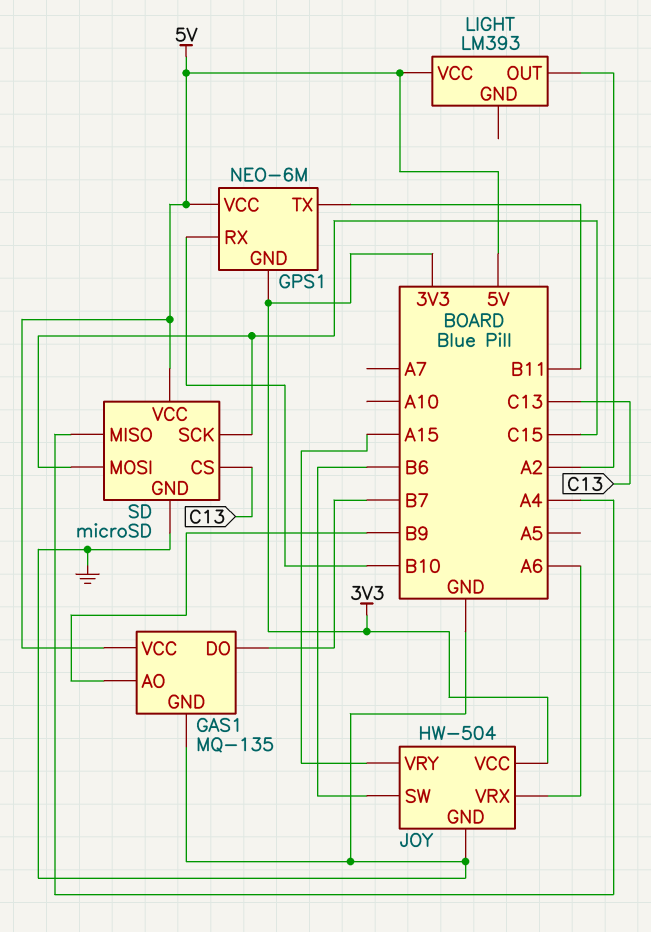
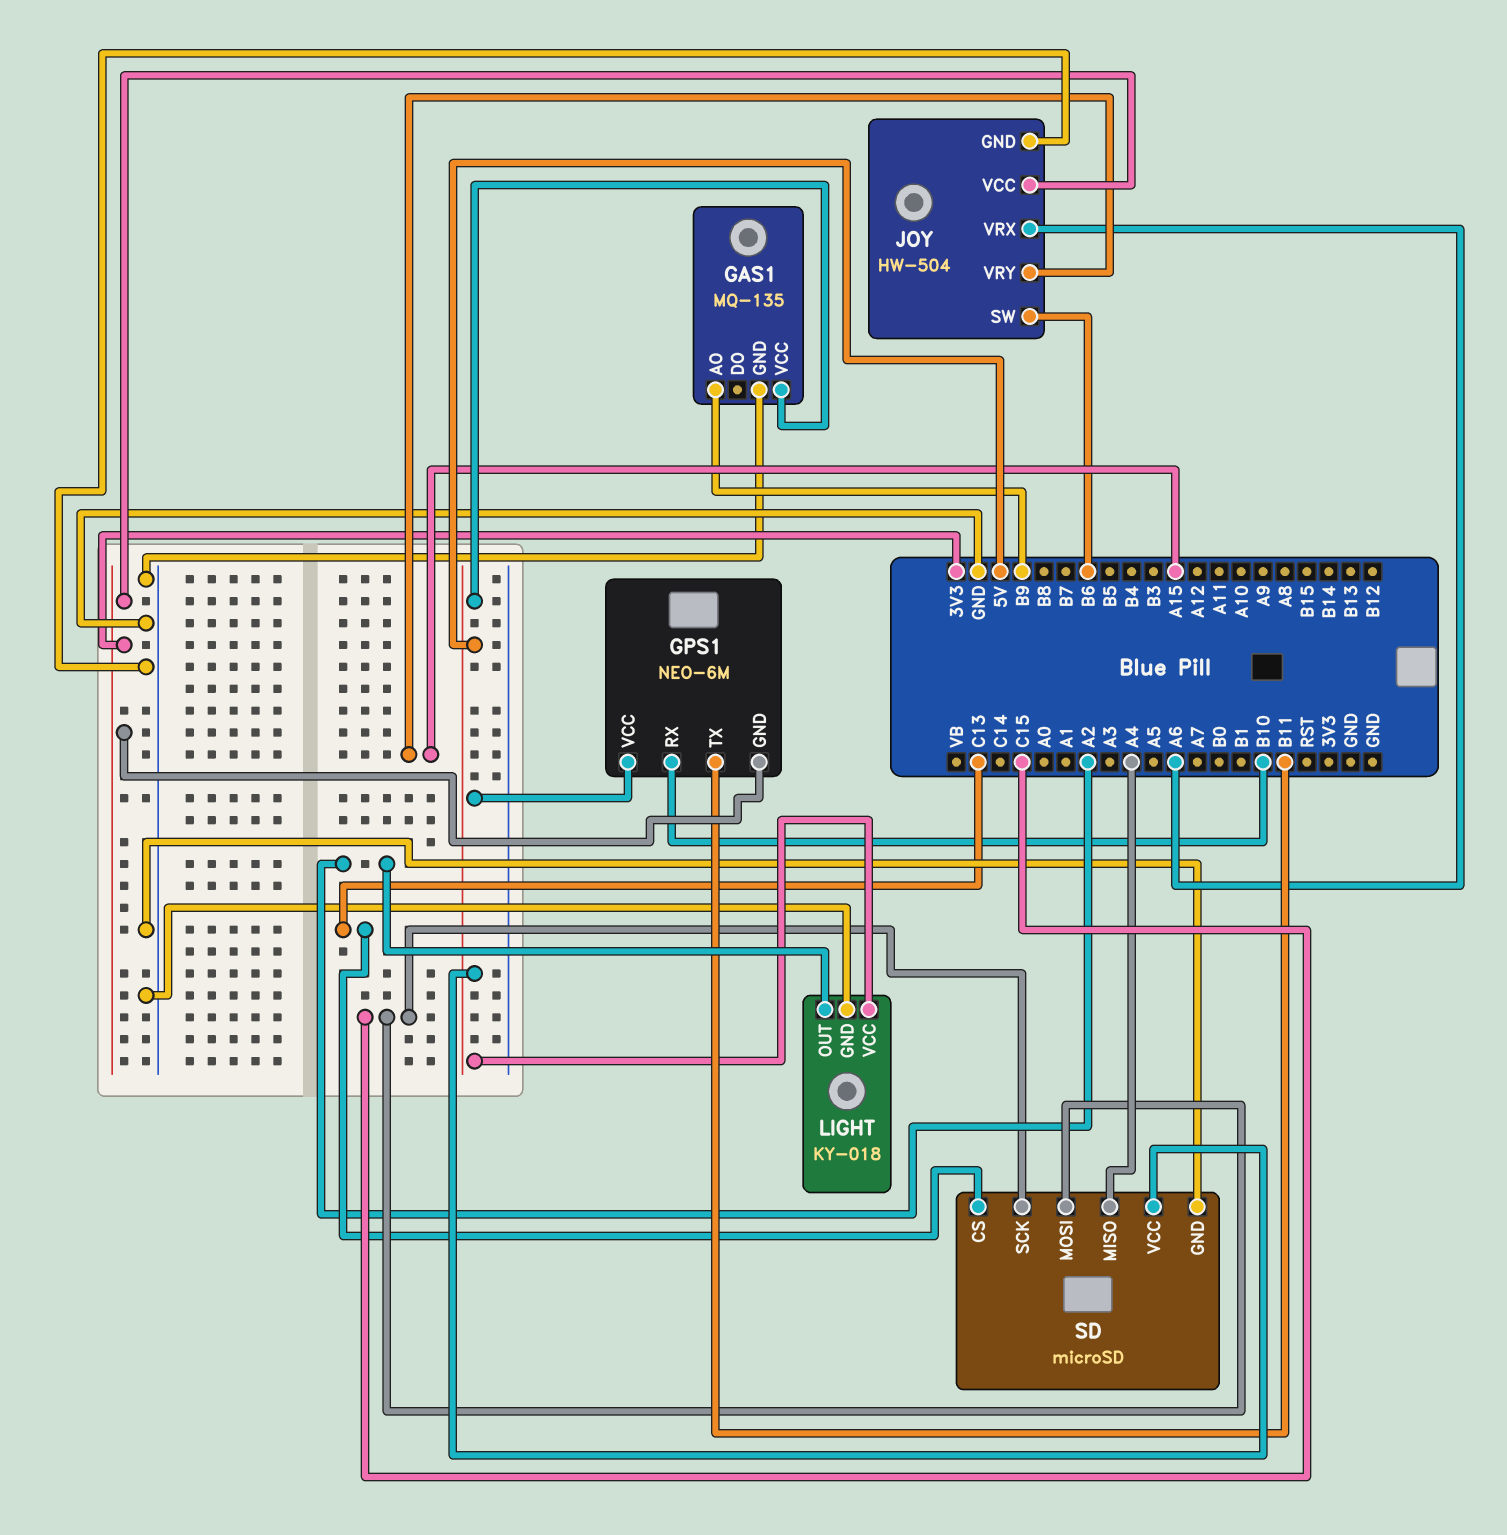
GAS1 pin DO: B7 -> none
LIGHT: LM393 -> KY-018
LIGHT pin GND: none -> GND

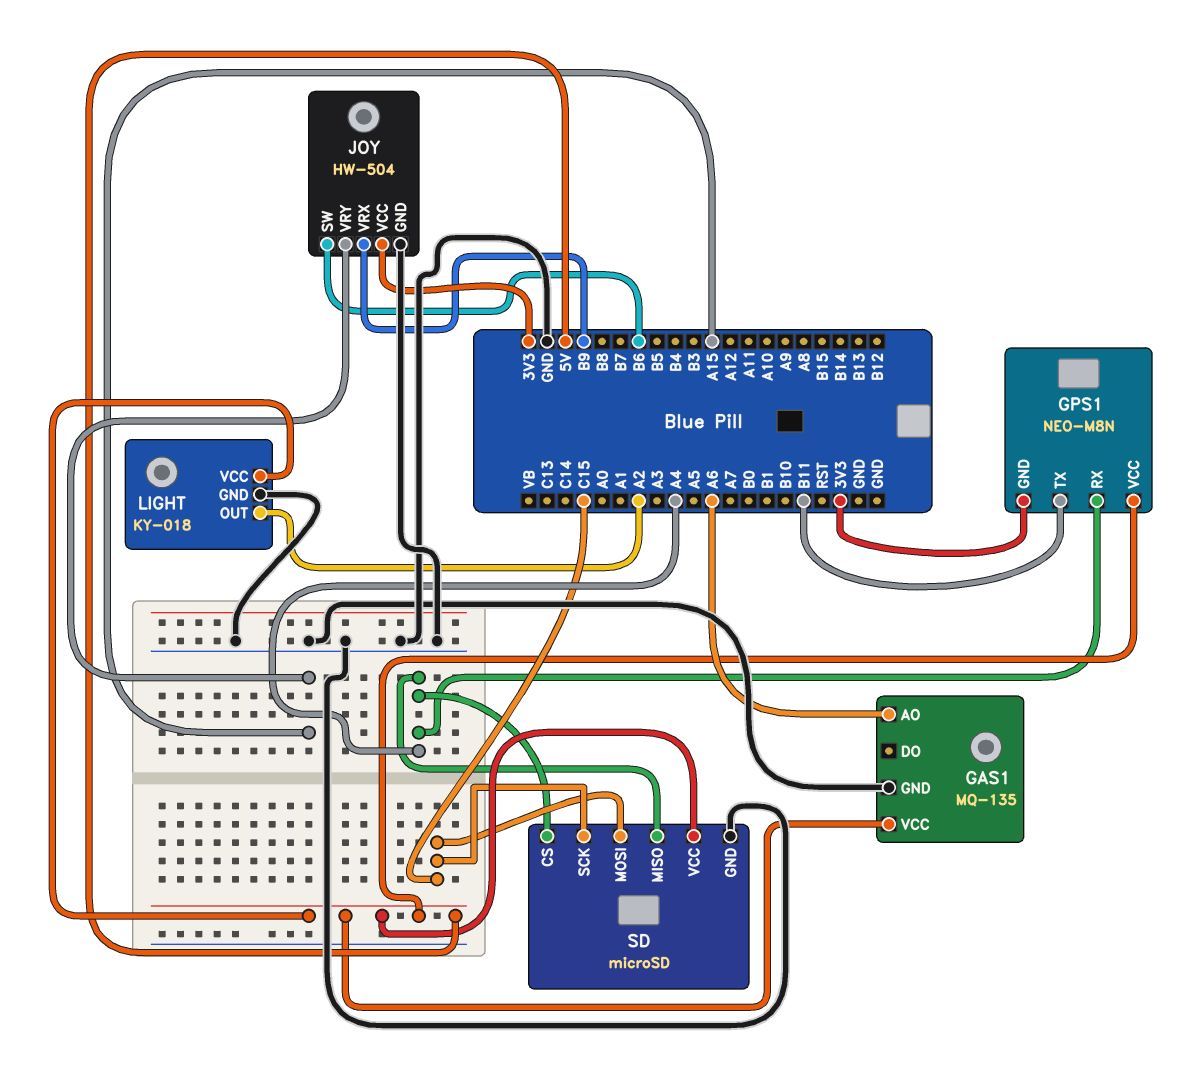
GAS1 pin AO: B9 -> A6
GPS1: NEO-6M -> NEO-M8N
GPS1 pin RX: B10 -> A4
JOY pin VRX: A6 -> B9
SD pin CS: C13 -> A4

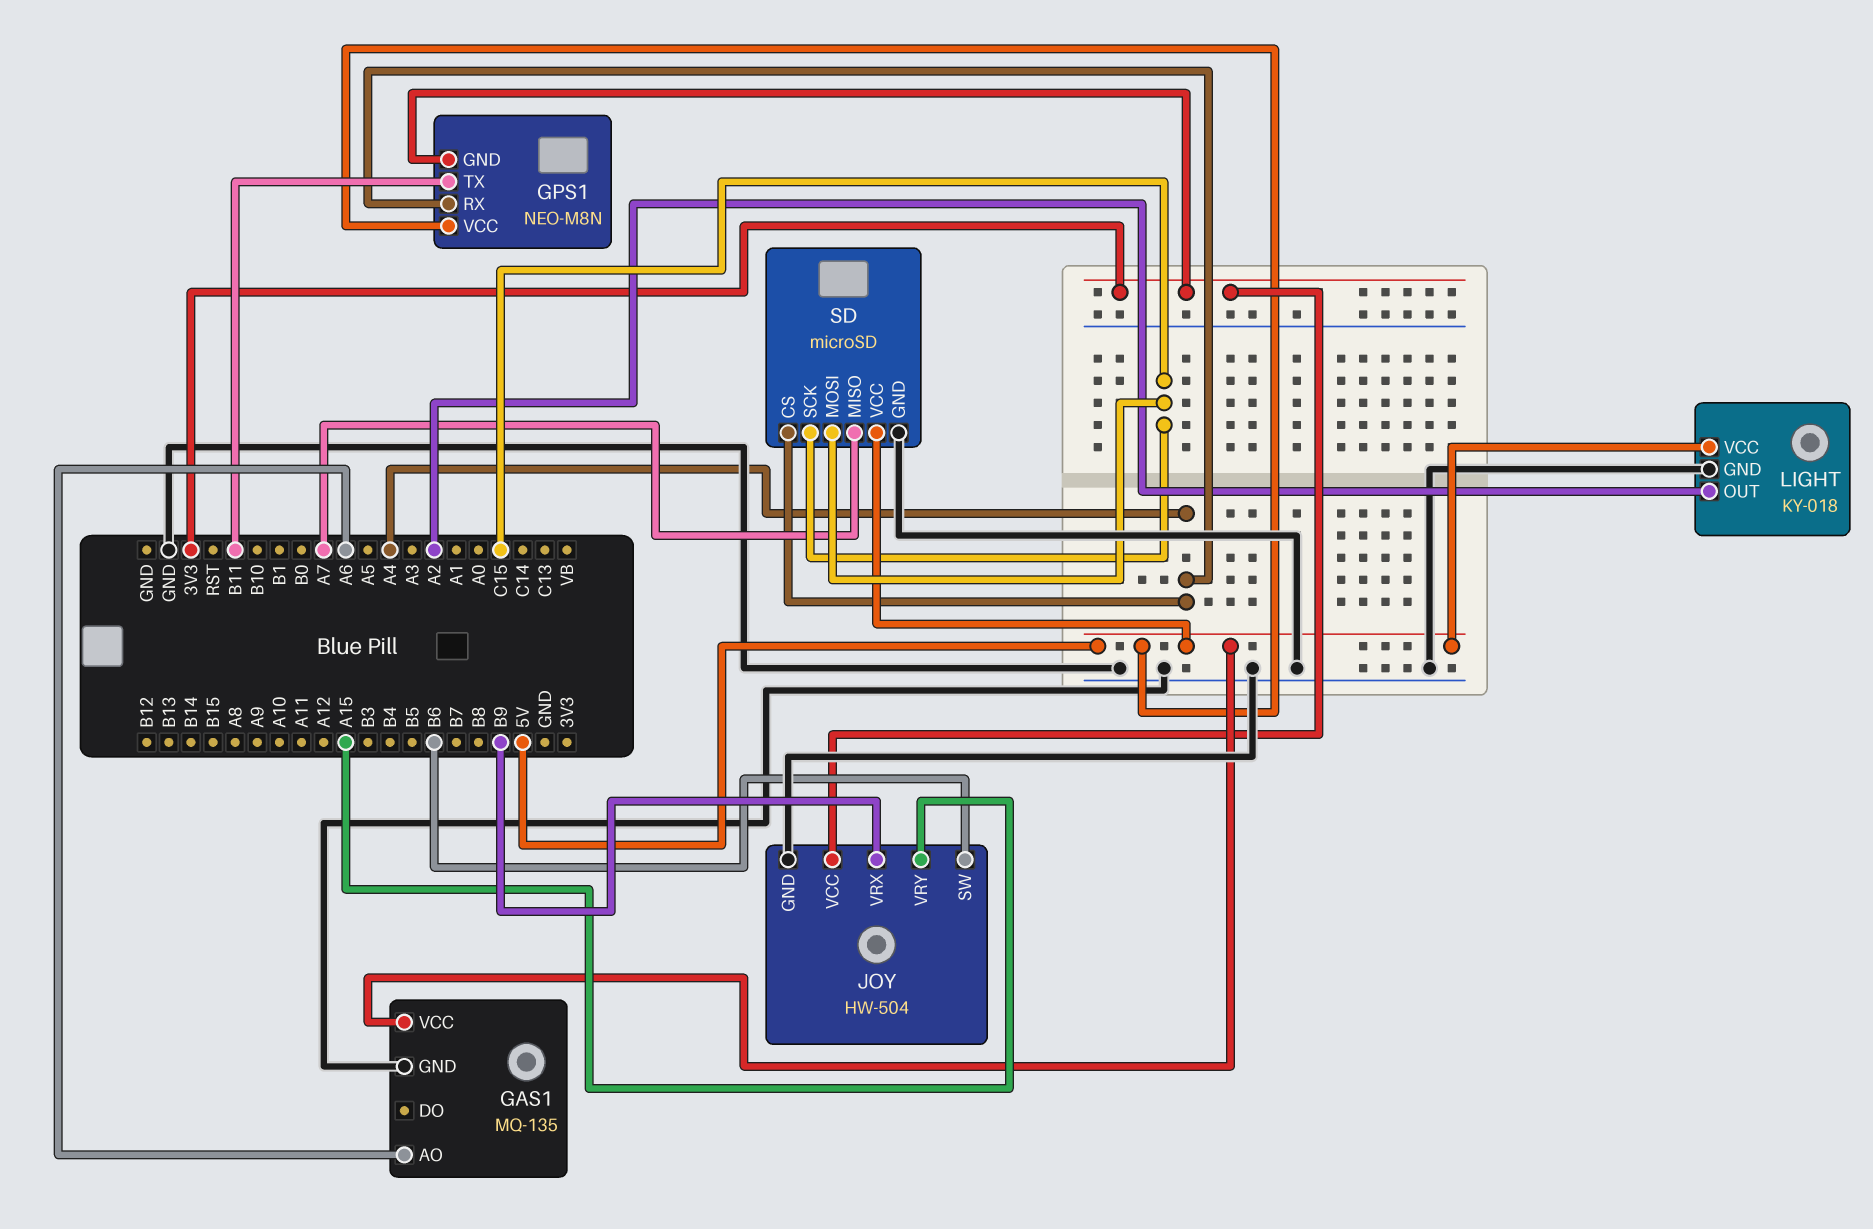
SD pin MISO: A4 -> A7

